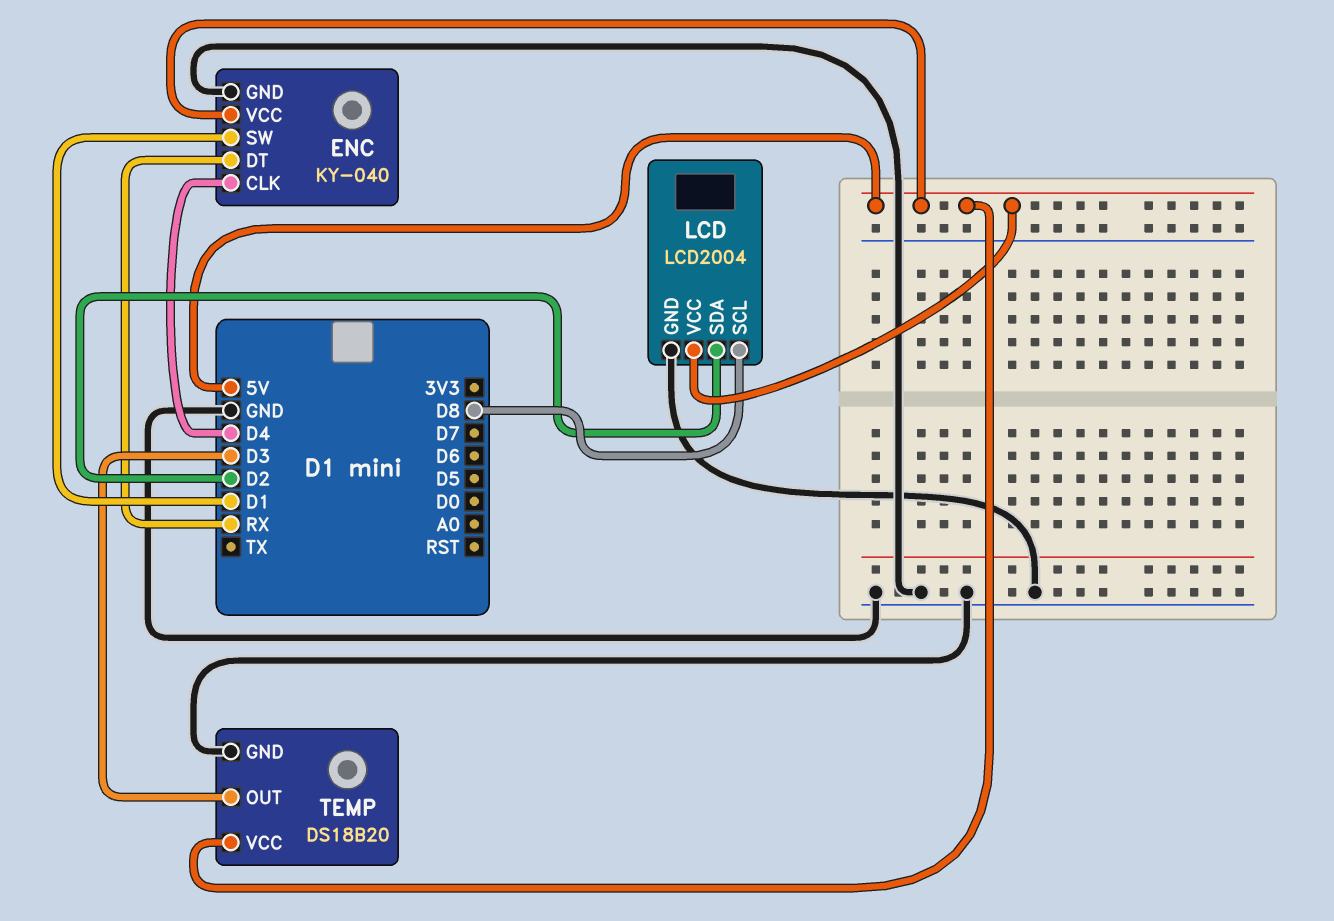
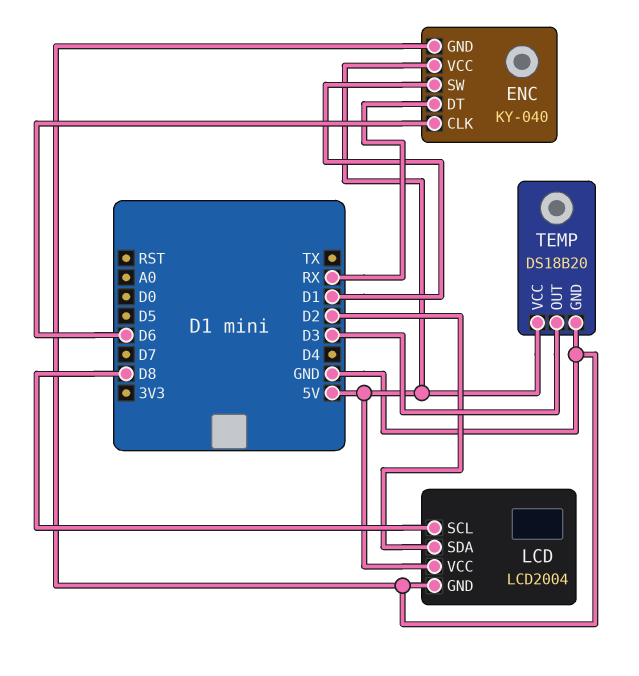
ENC pin CLK: D4 -> D6

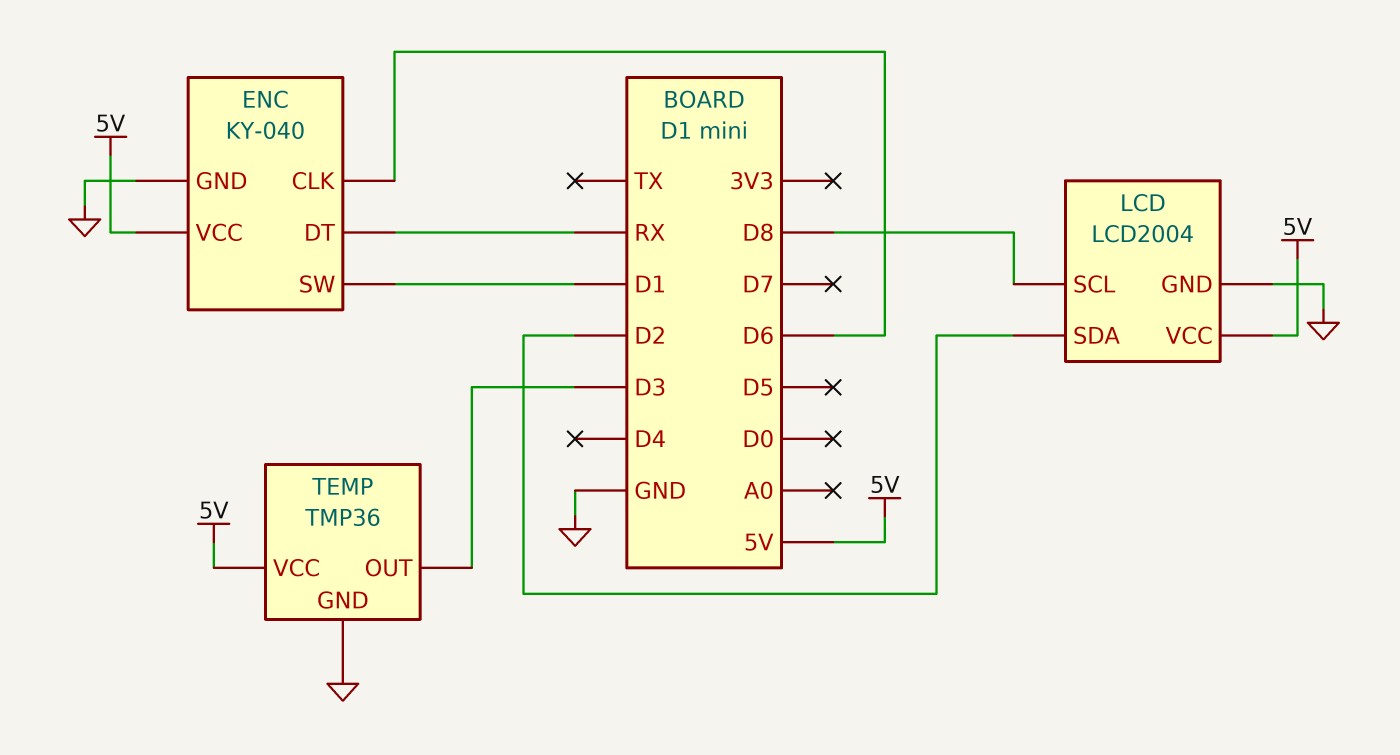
TEMP: DS18B20 -> TMP36

